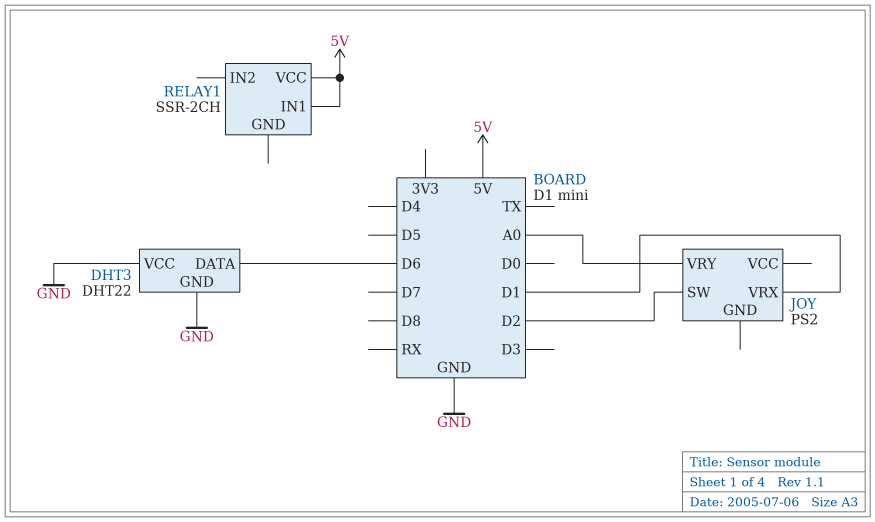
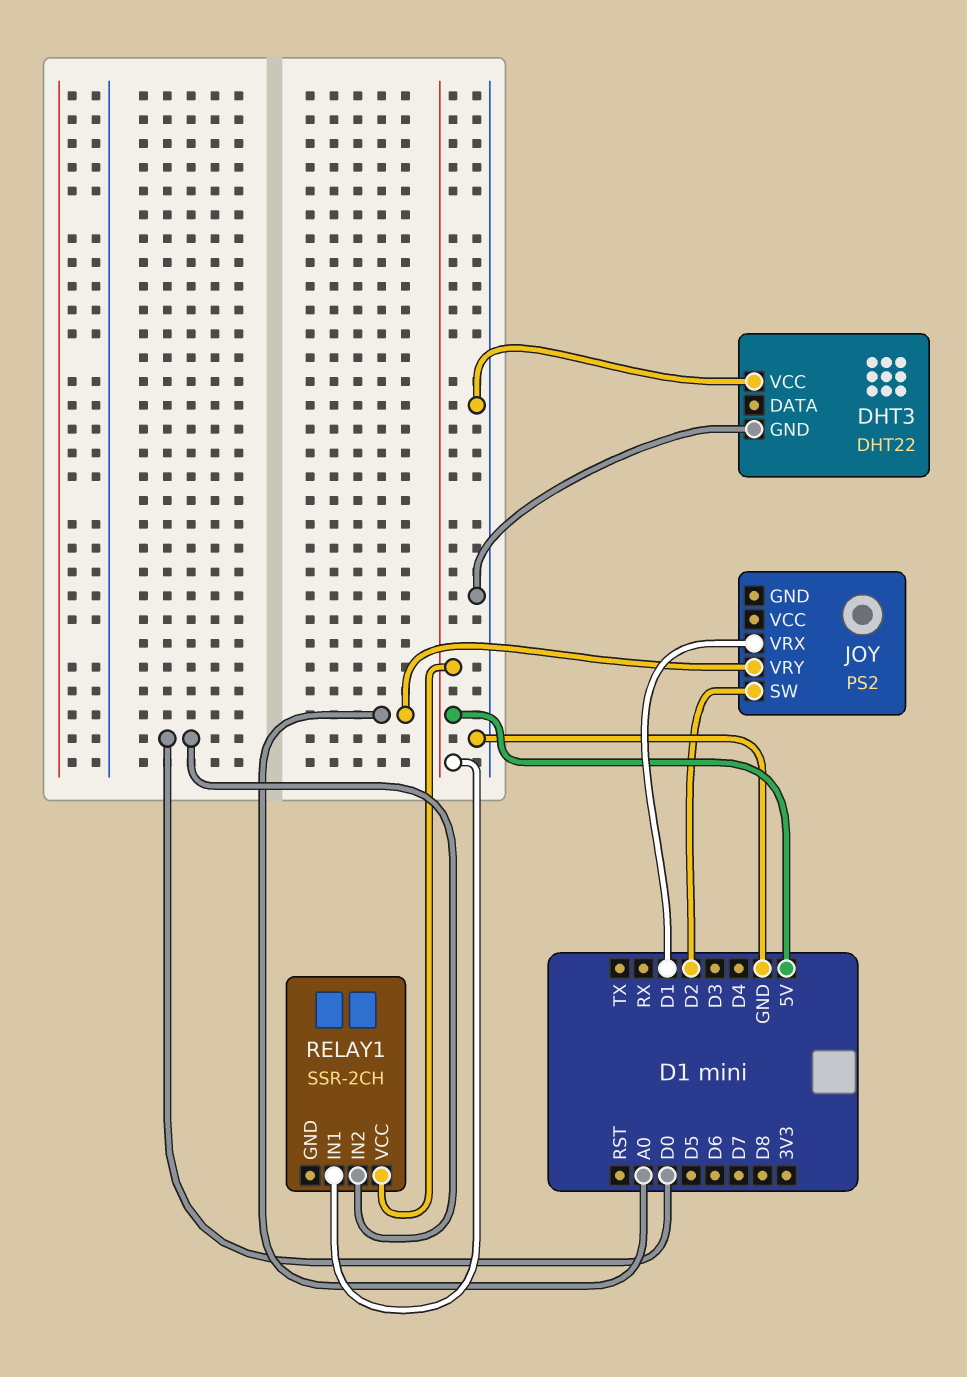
DHT3 pin DATA: D6 -> none
RELAY1 pin IN2: none -> D0

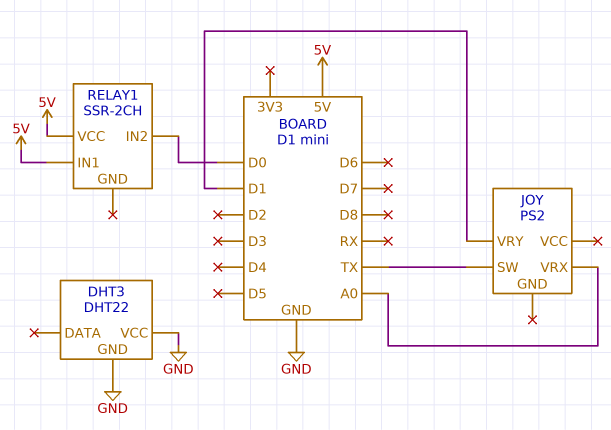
JOY pin SW: D2 -> TX
JOY pin VRX: D1 -> A0
JOY pin VRY: A0 -> D1

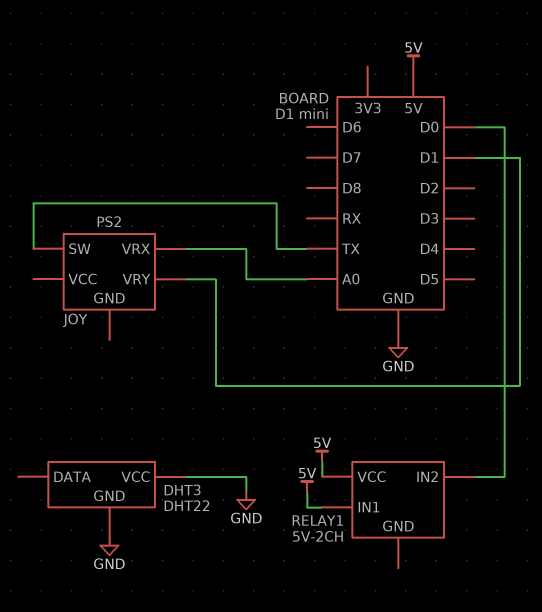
RELAY1: SSR-2CH -> 5V-2CH

